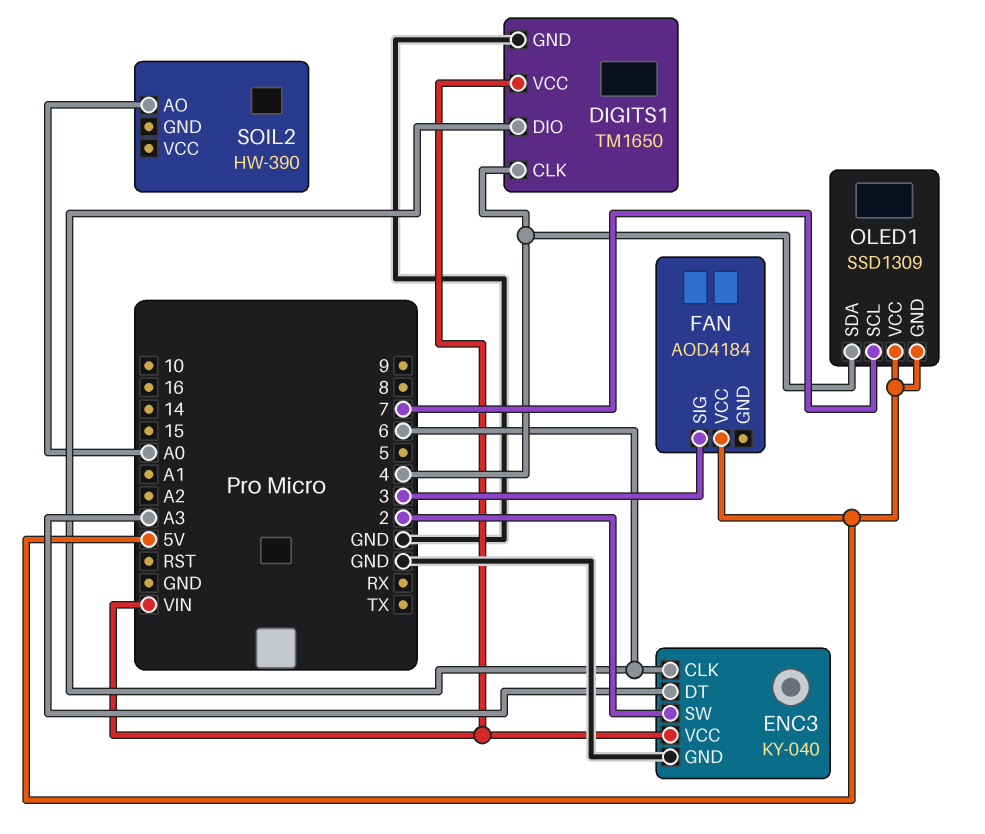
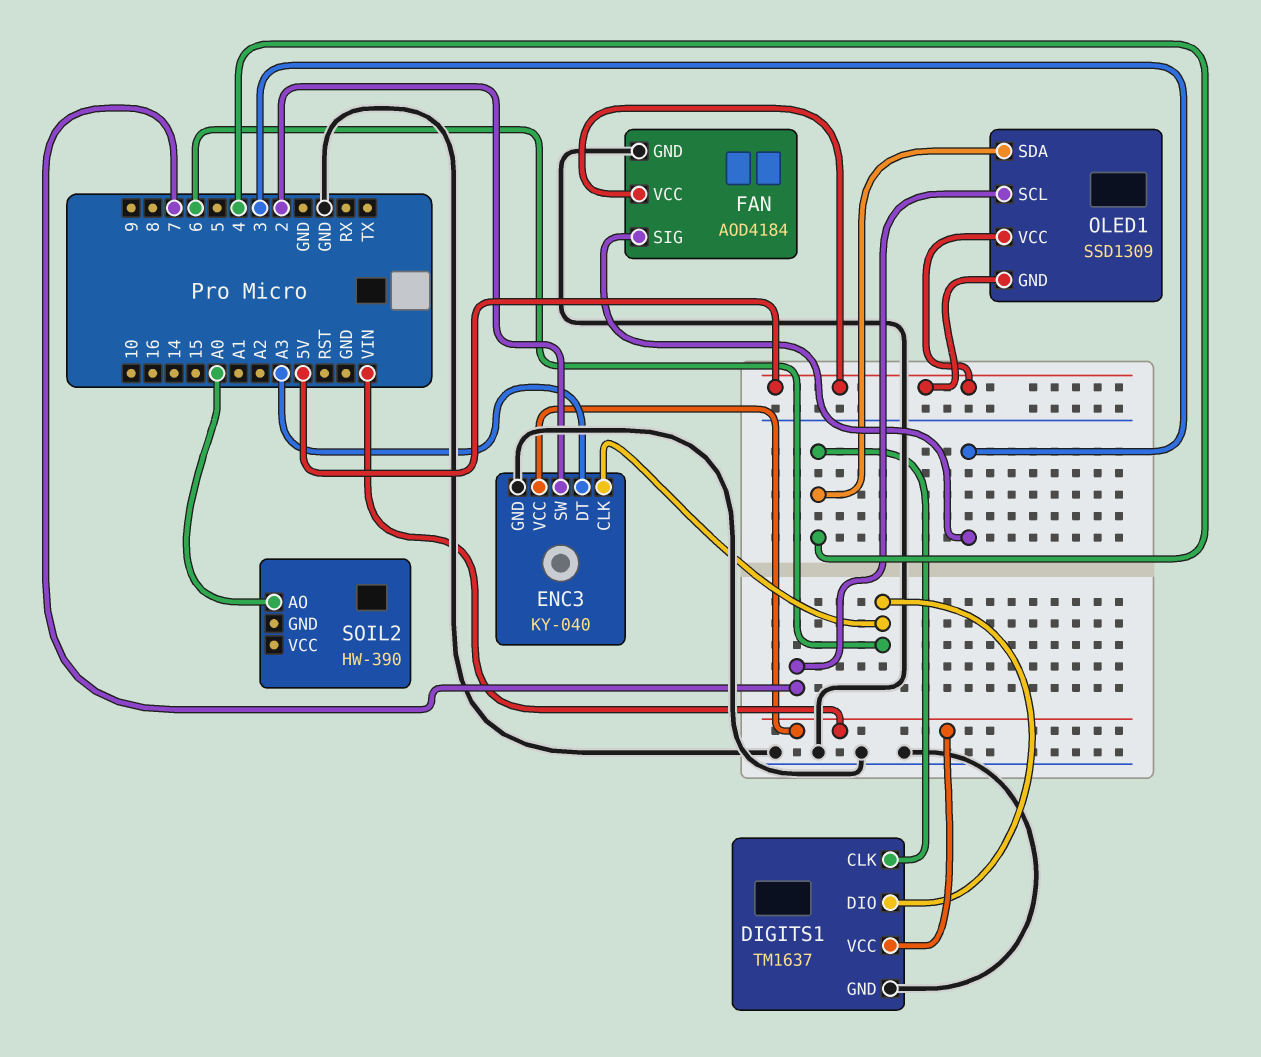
DIGITS1: TM1650 -> TM1637
FAN pin GND: none -> GND

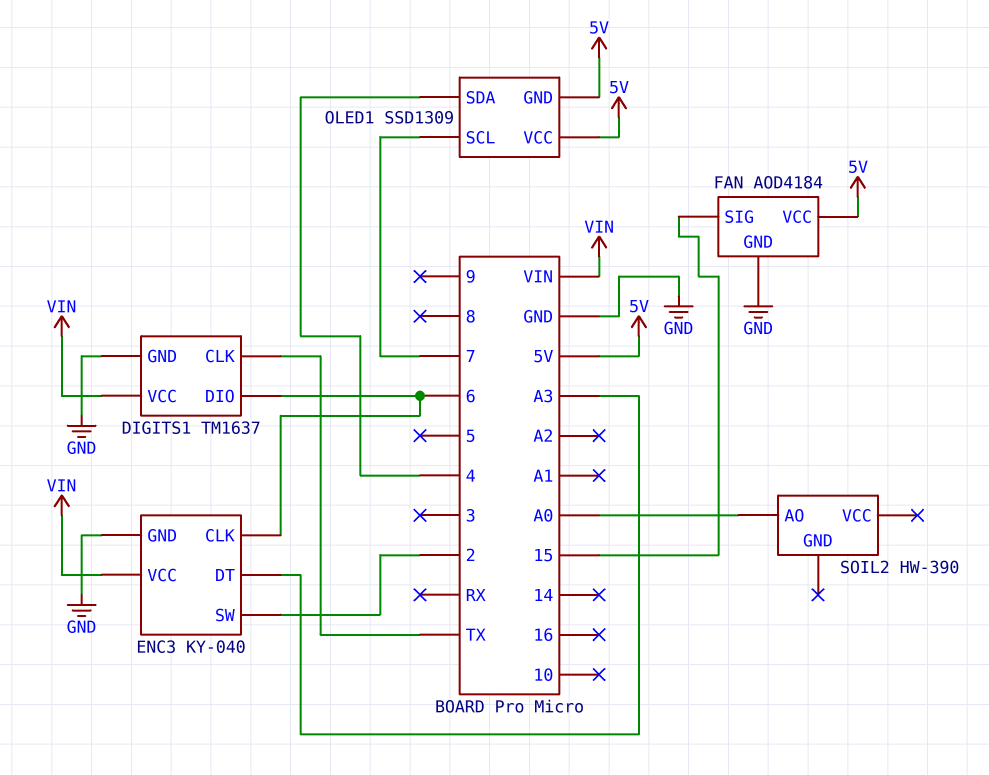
DIGITS1 pin CLK: 4 -> TX
FAN pin SIG: 3 -> 15

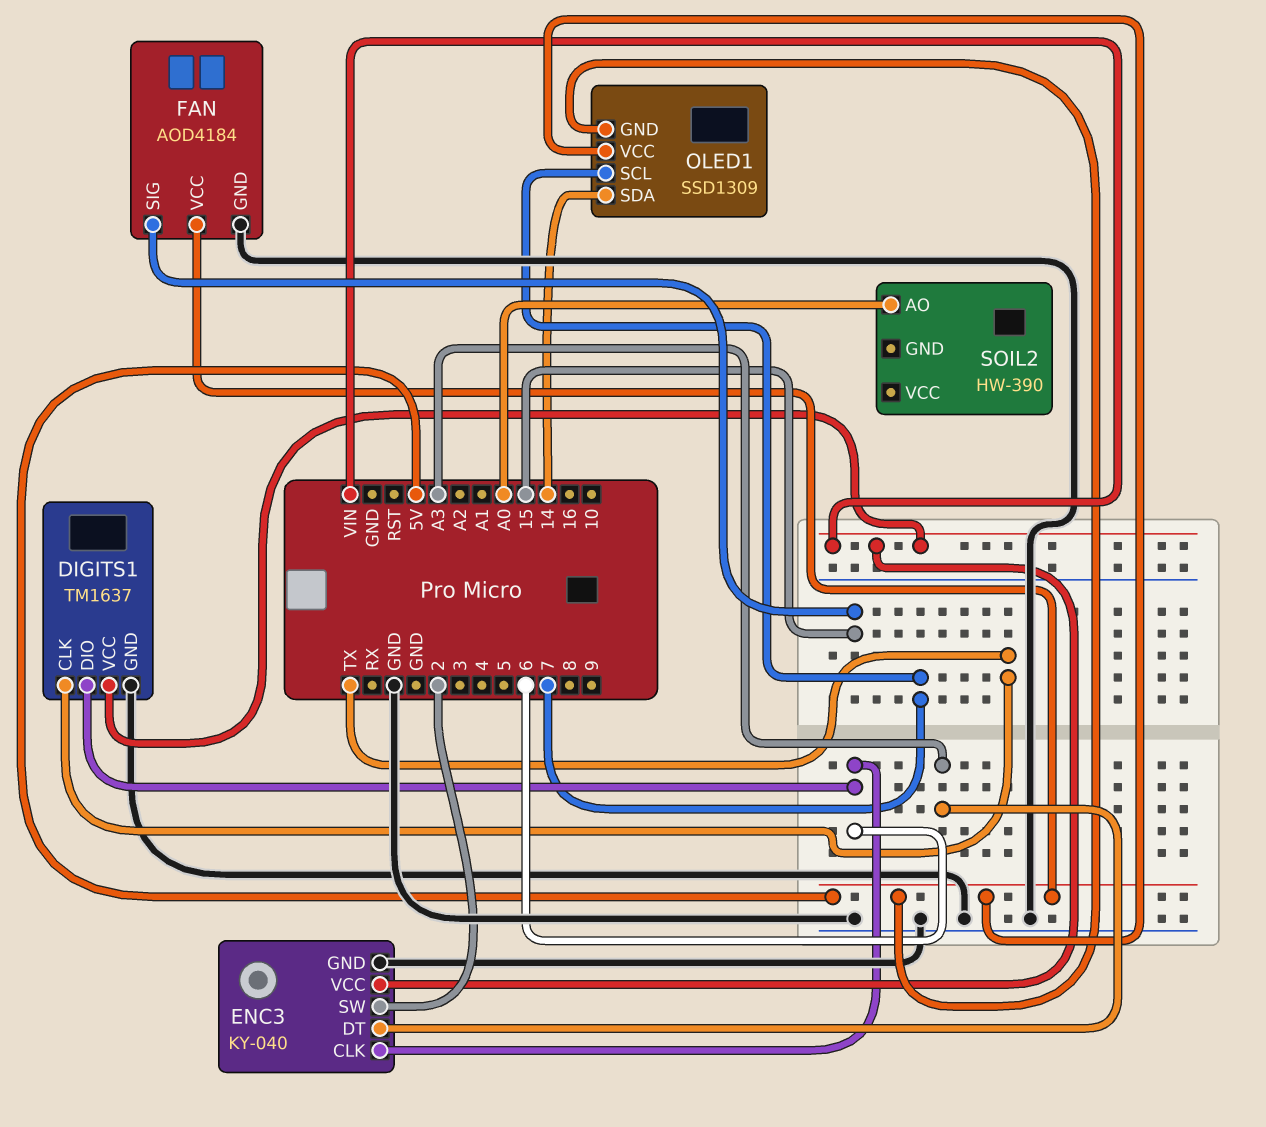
OLED1 pin SDA: 4 -> 14

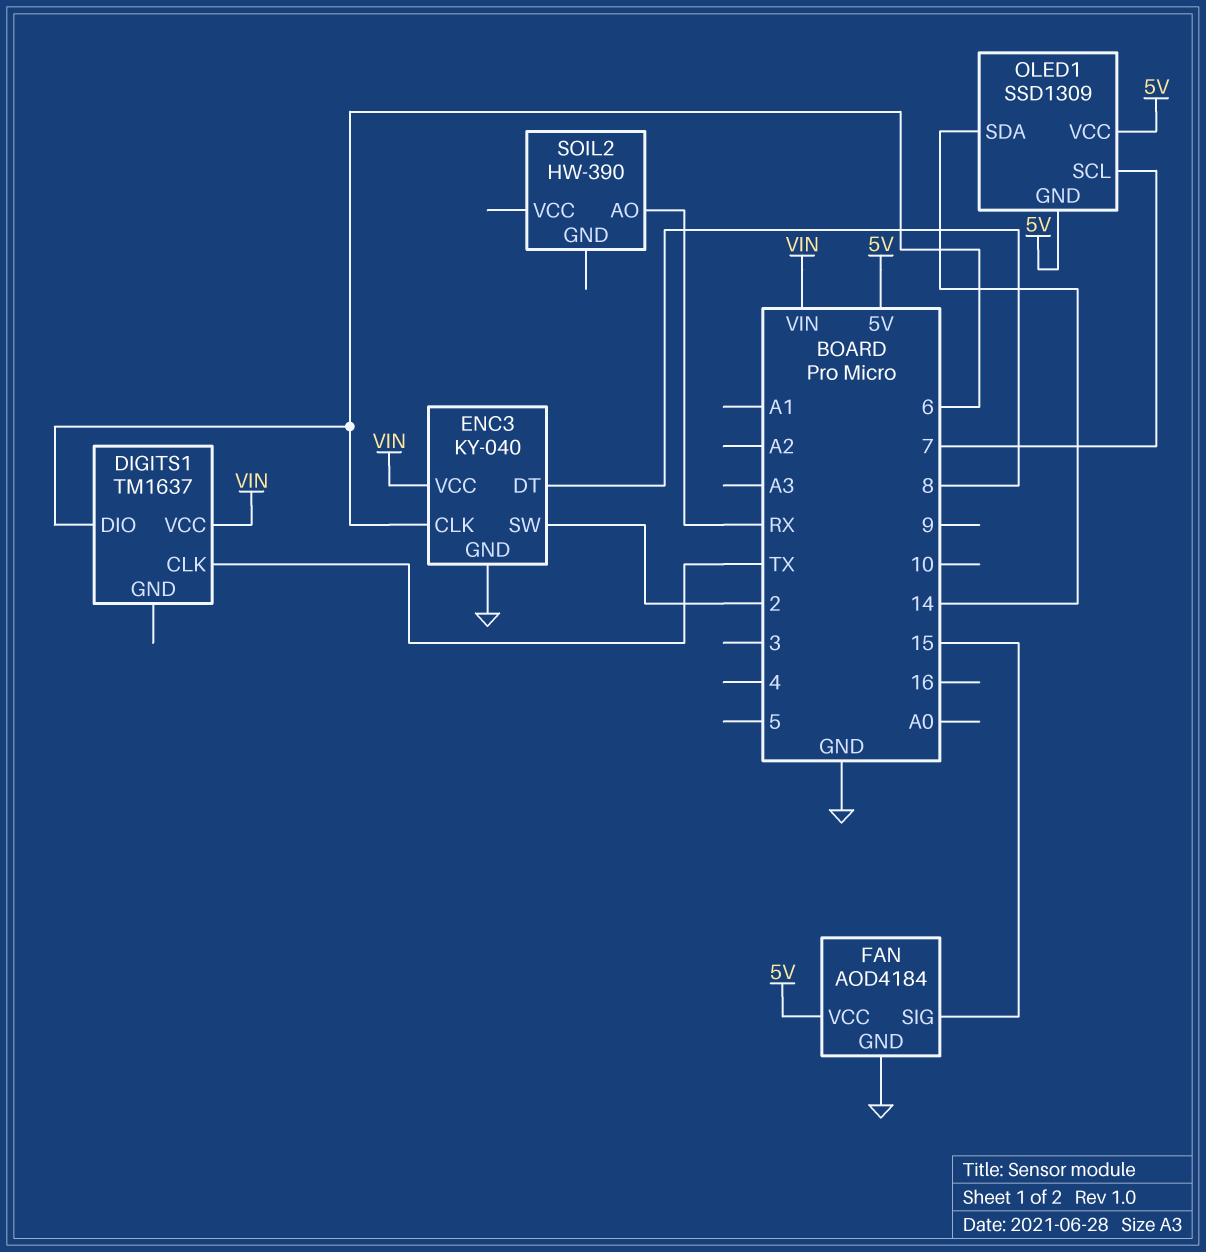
DIGITS1 pin GND: GND -> none
ENC3 pin DT: A3 -> 8
SOIL2 pin AO: A0 -> RX

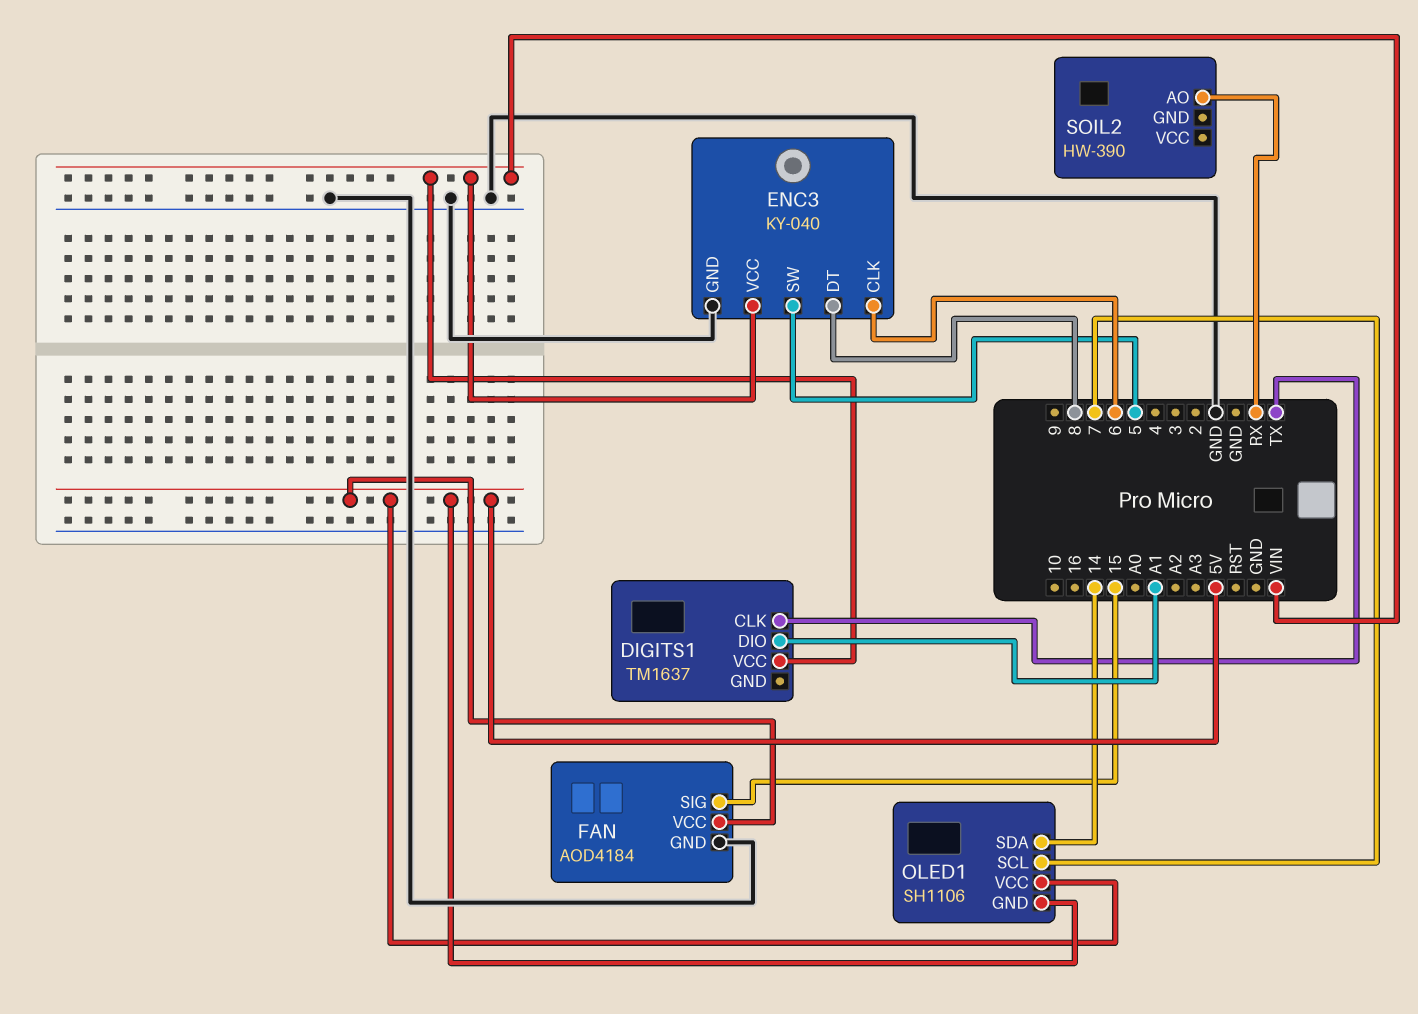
DIGITS1 pin DIO: 6 -> A1
ENC3 pin SW: 2 -> 5
OLED1: SSD1309 -> SH1106

